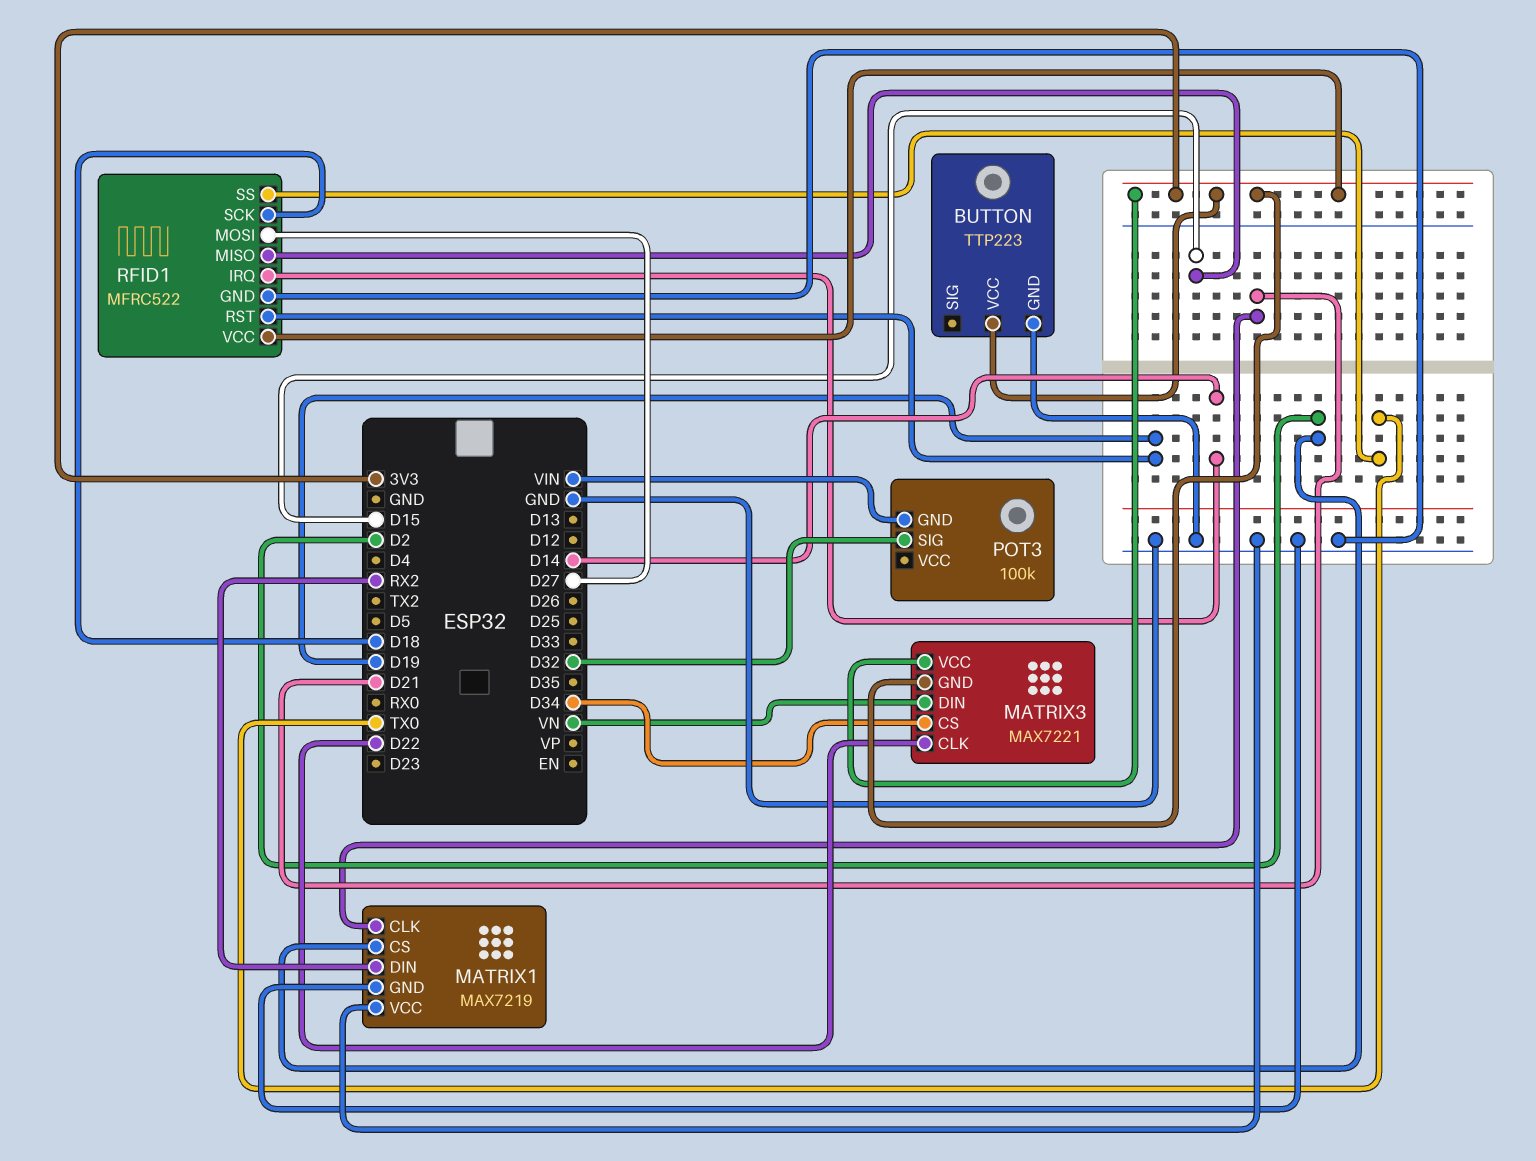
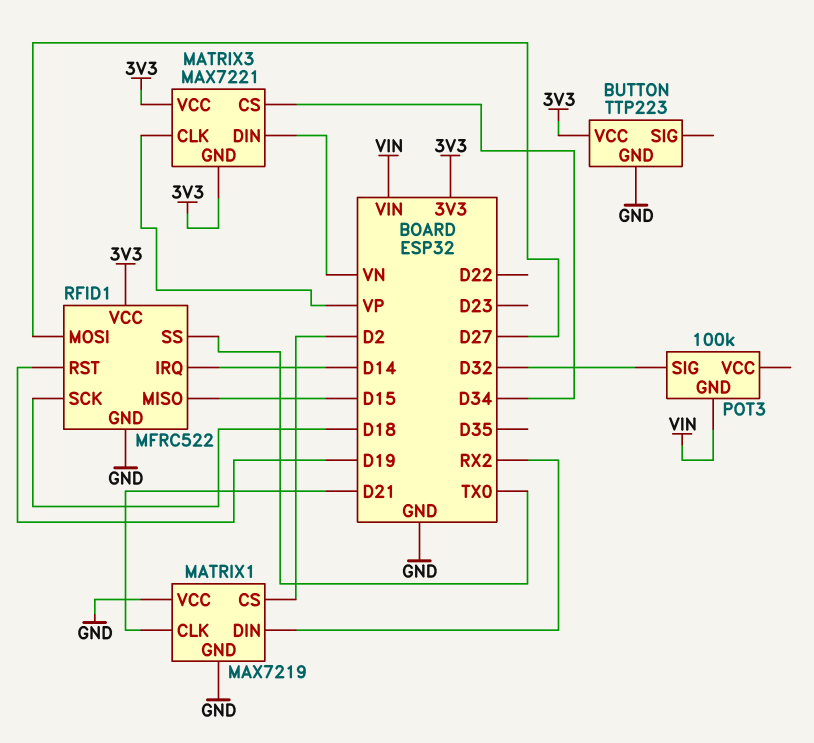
MATRIX3 pin CLK: D22 -> VP

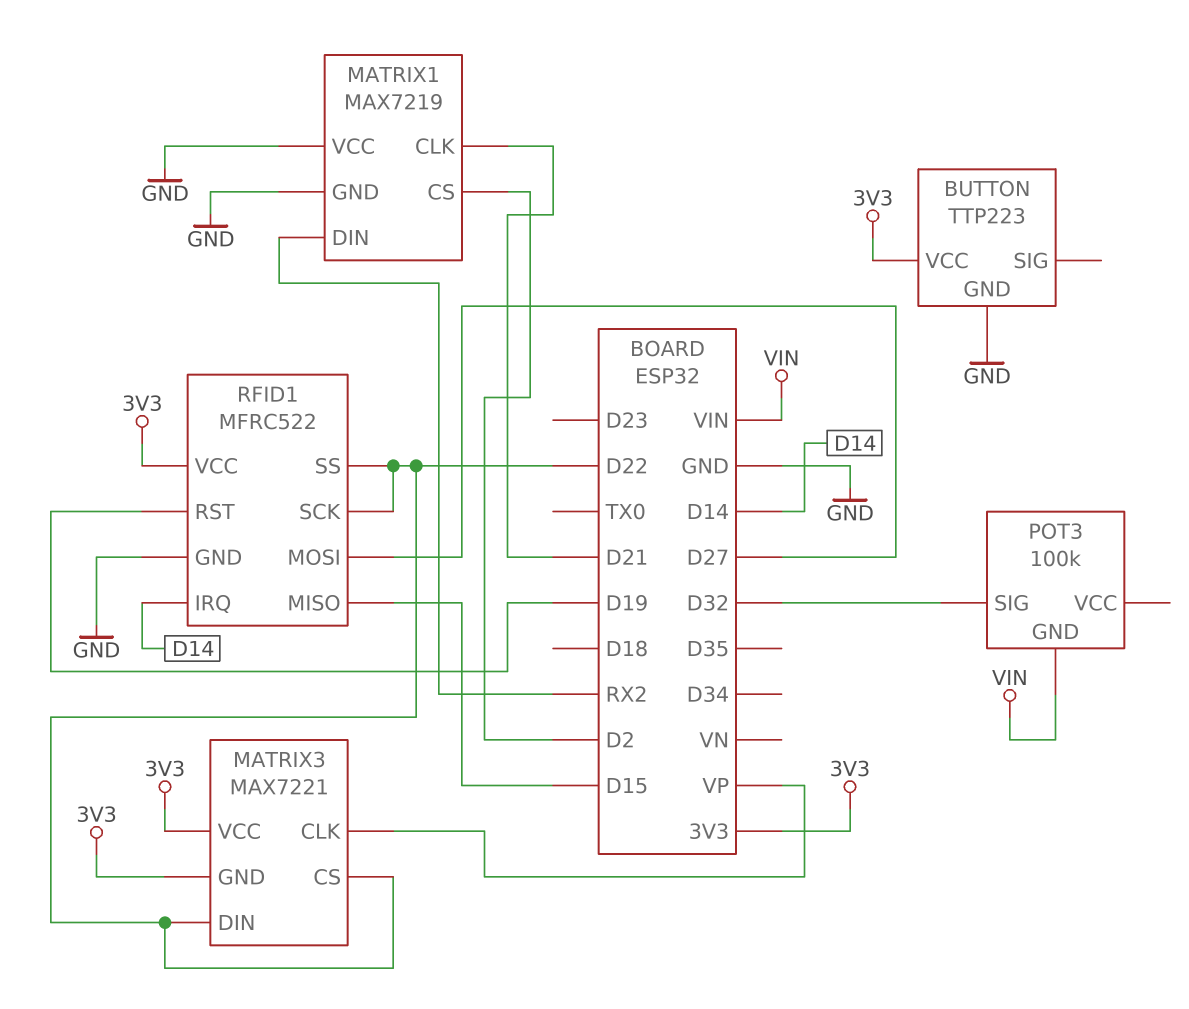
MATRIX3 pin CS: D34 -> D22
MATRIX3 pin DIN: VN -> D22
RFID1 pin SCK: D18 -> D22
RFID1 pin SS: TX0 -> D22

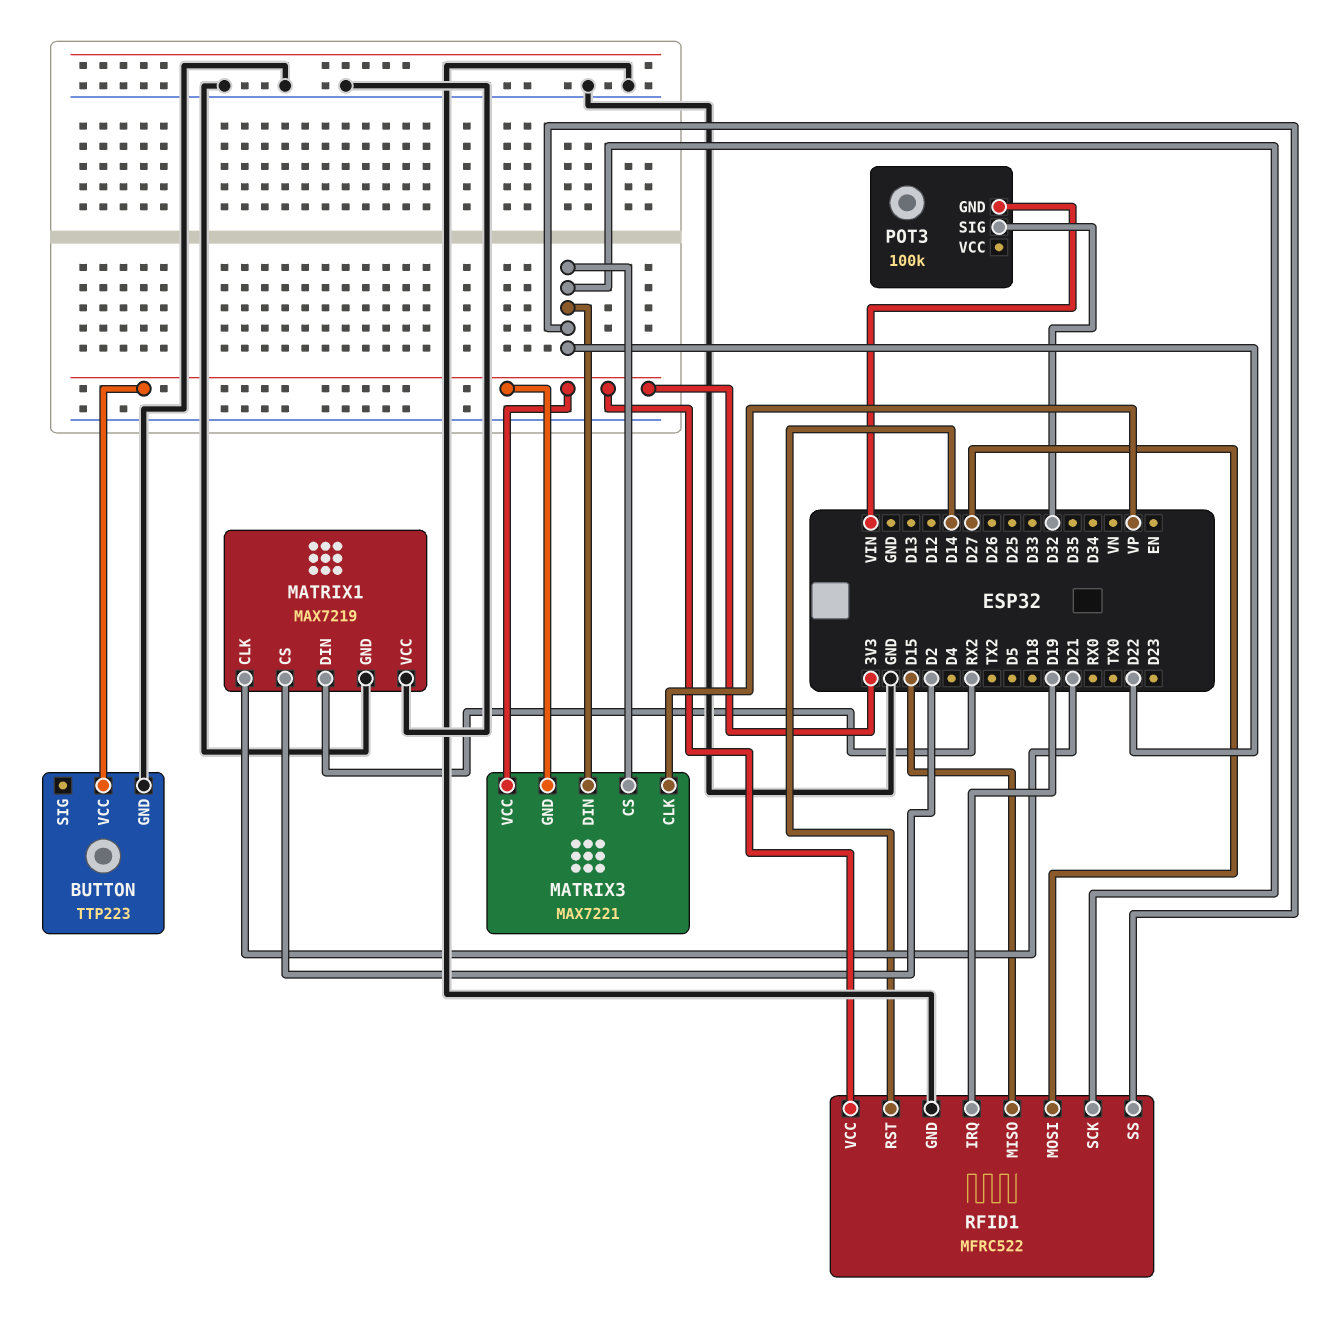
RFID1 pin IRQ: D14 -> D19
RFID1 pin RST: D19 -> D14

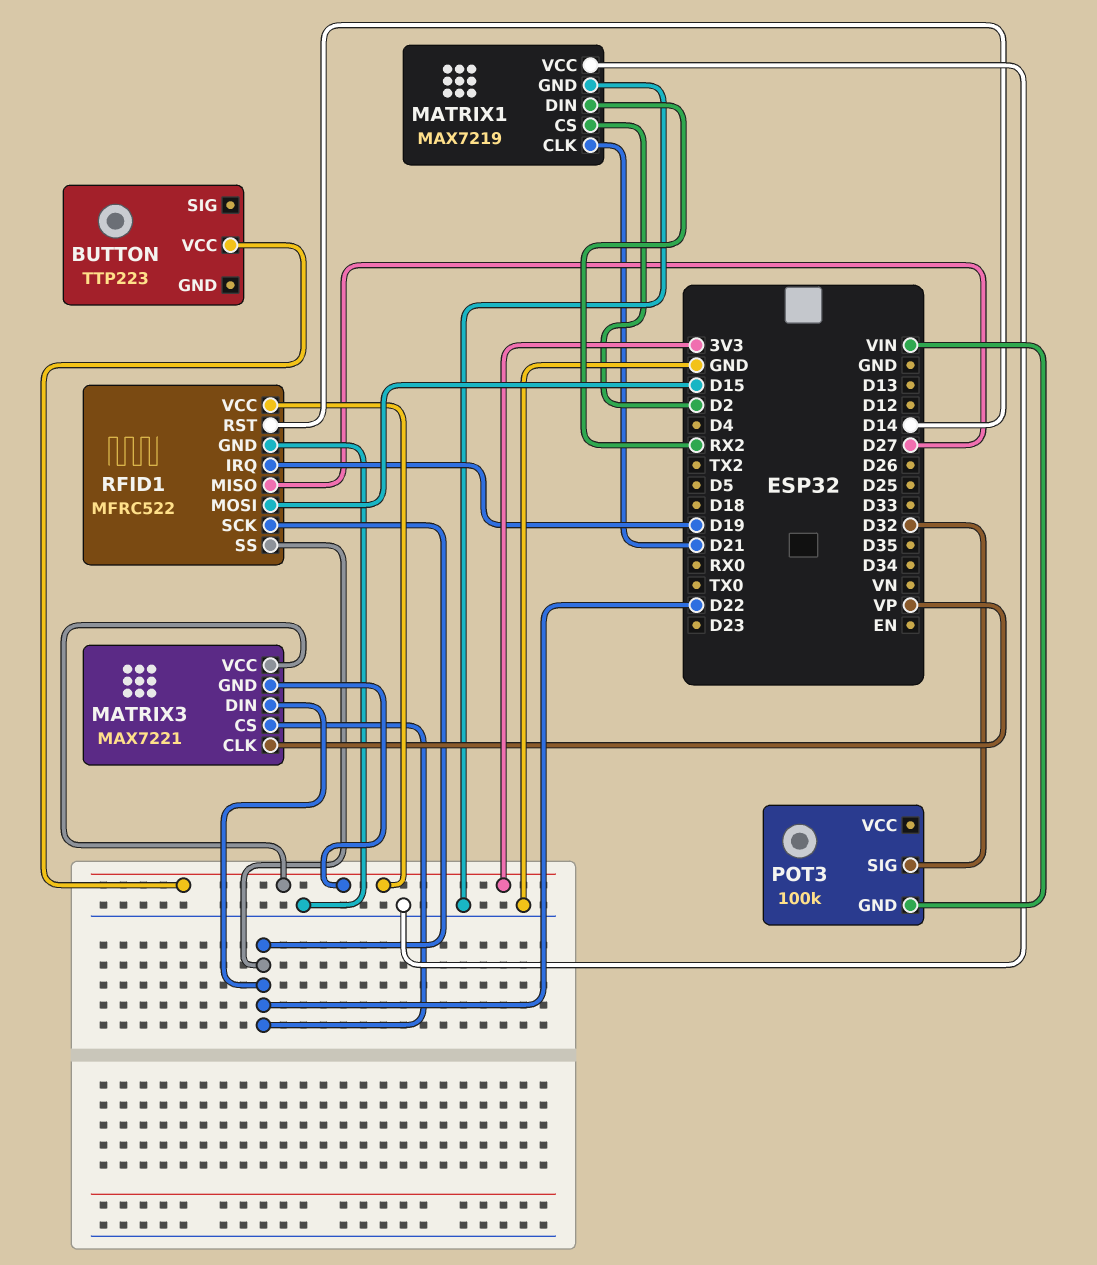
BUTTON pin GND: GND -> none
RFID1 pin MISO: D15 -> D27
RFID1 pin MOSI: D27 -> D15

